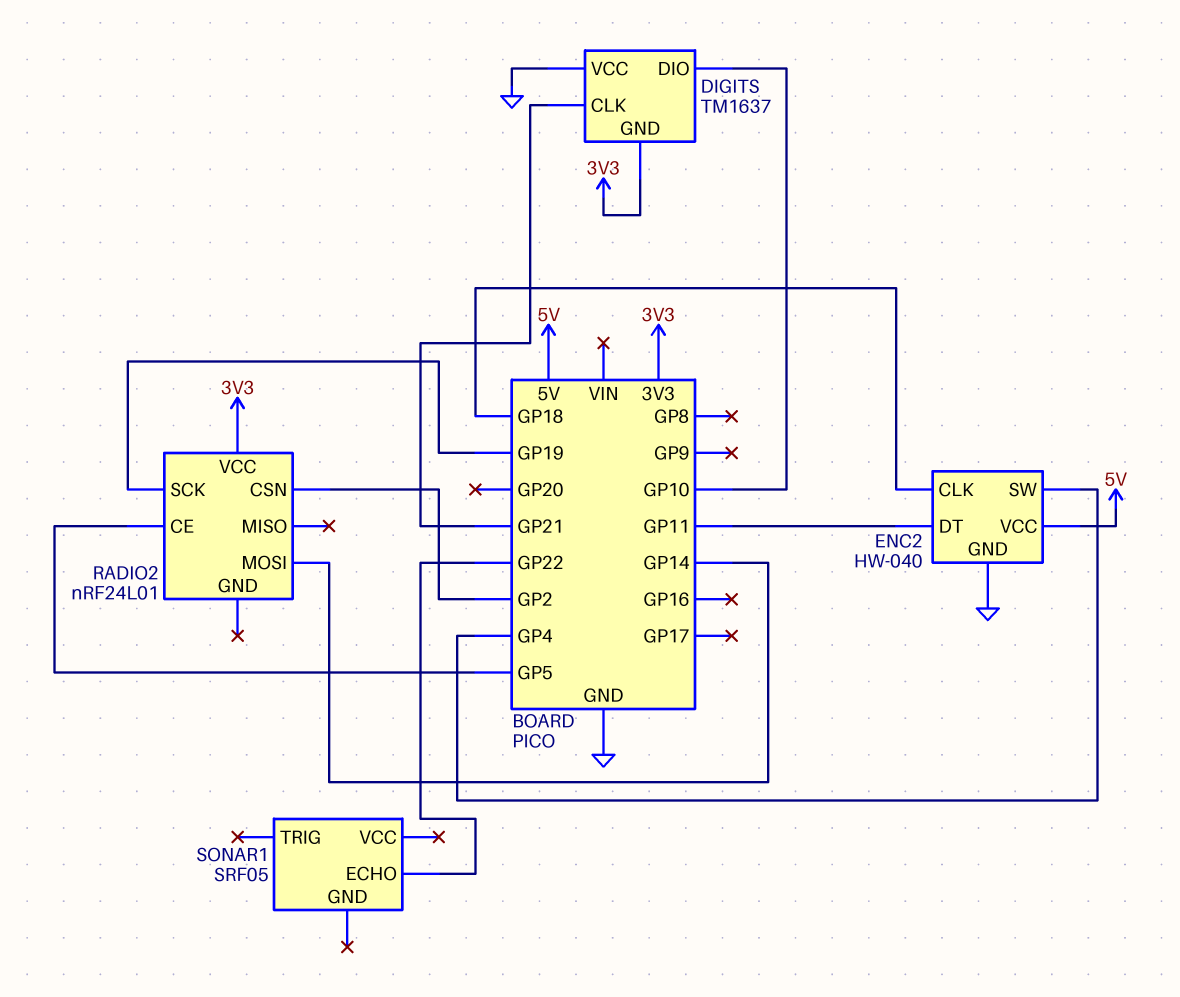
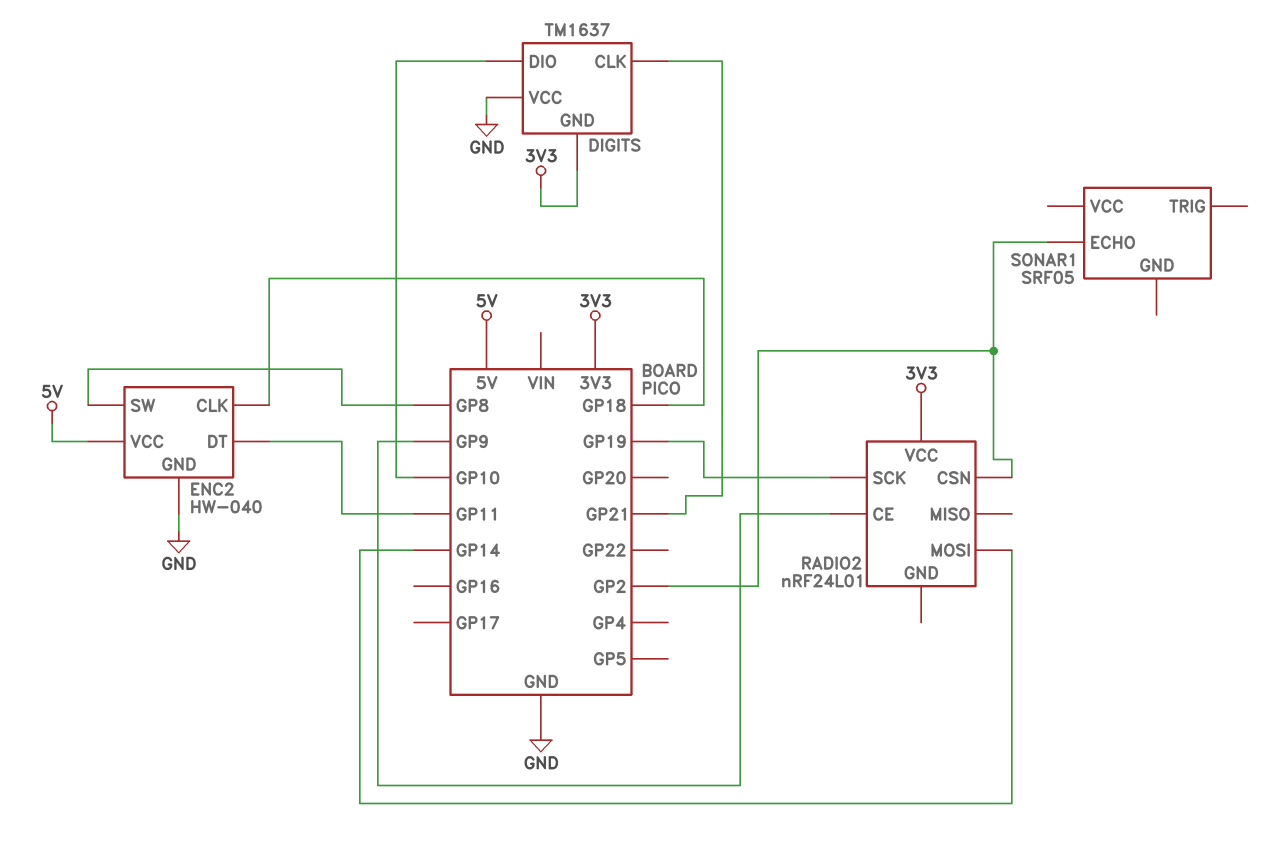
ENC2 pin SW: GP4 -> GP8
RADIO2 pin CE: GP5 -> GP9
SONAR1 pin ECHO: GP22 -> GP2

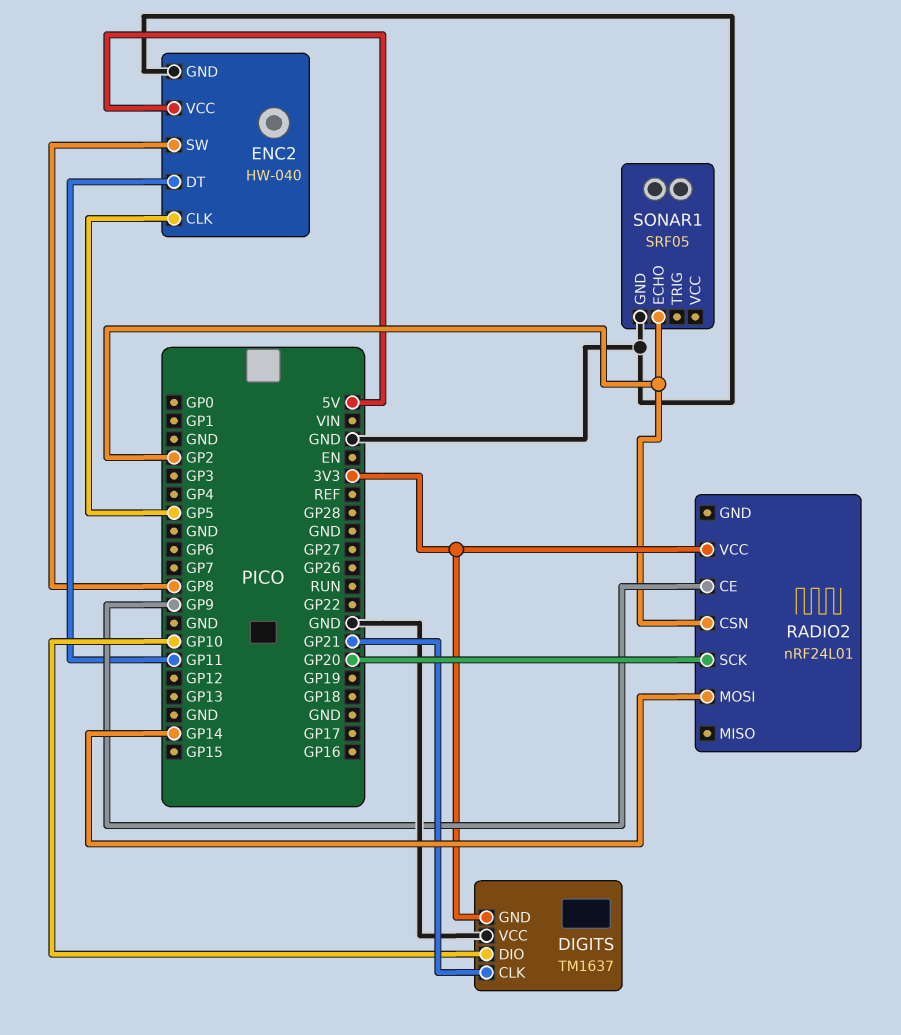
ENC2 pin CLK: GP18 -> GP5
RADIO2 pin SCK: GP19 -> GP20
SONAR1 pin GND: none -> GND

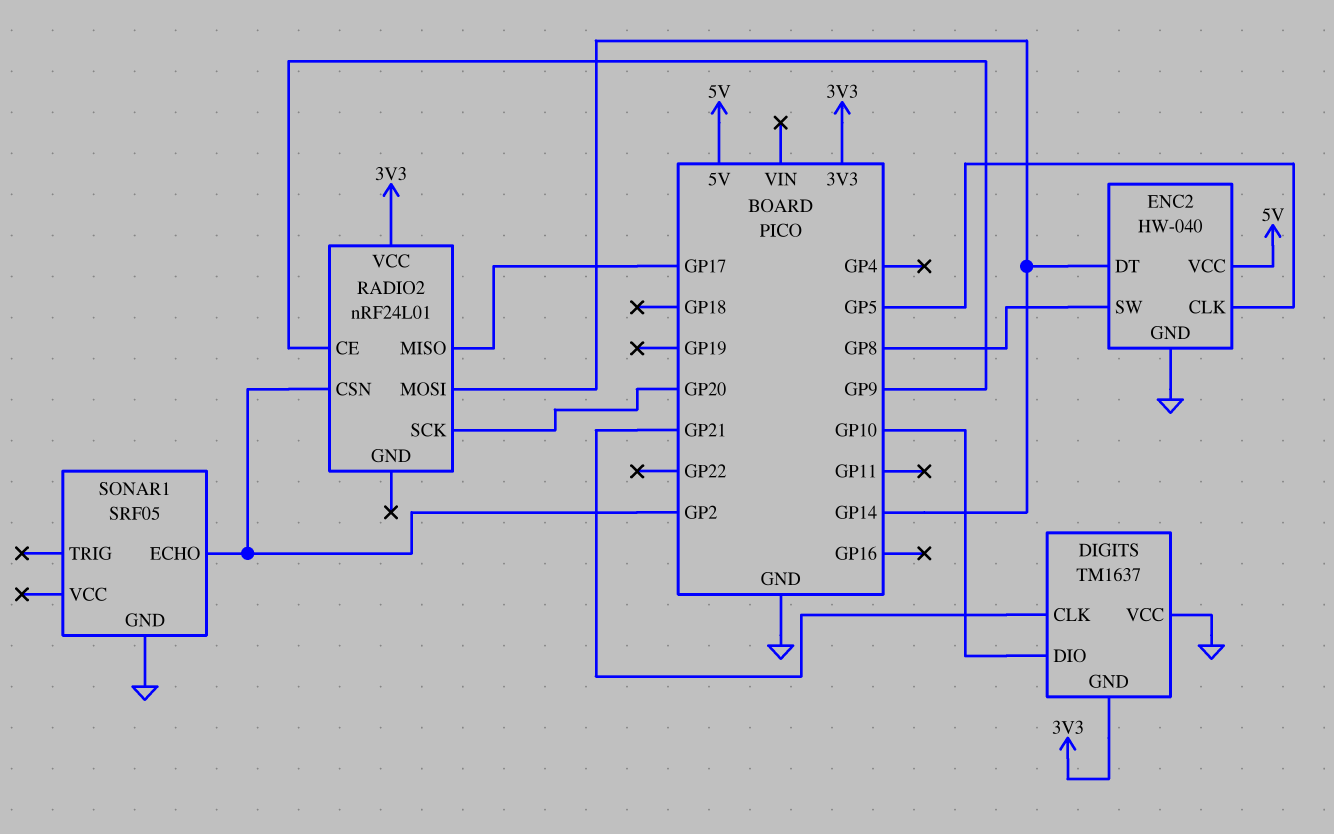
ENC2 pin DT: GP11 -> GP14
RADIO2 pin MISO: none -> GP17

